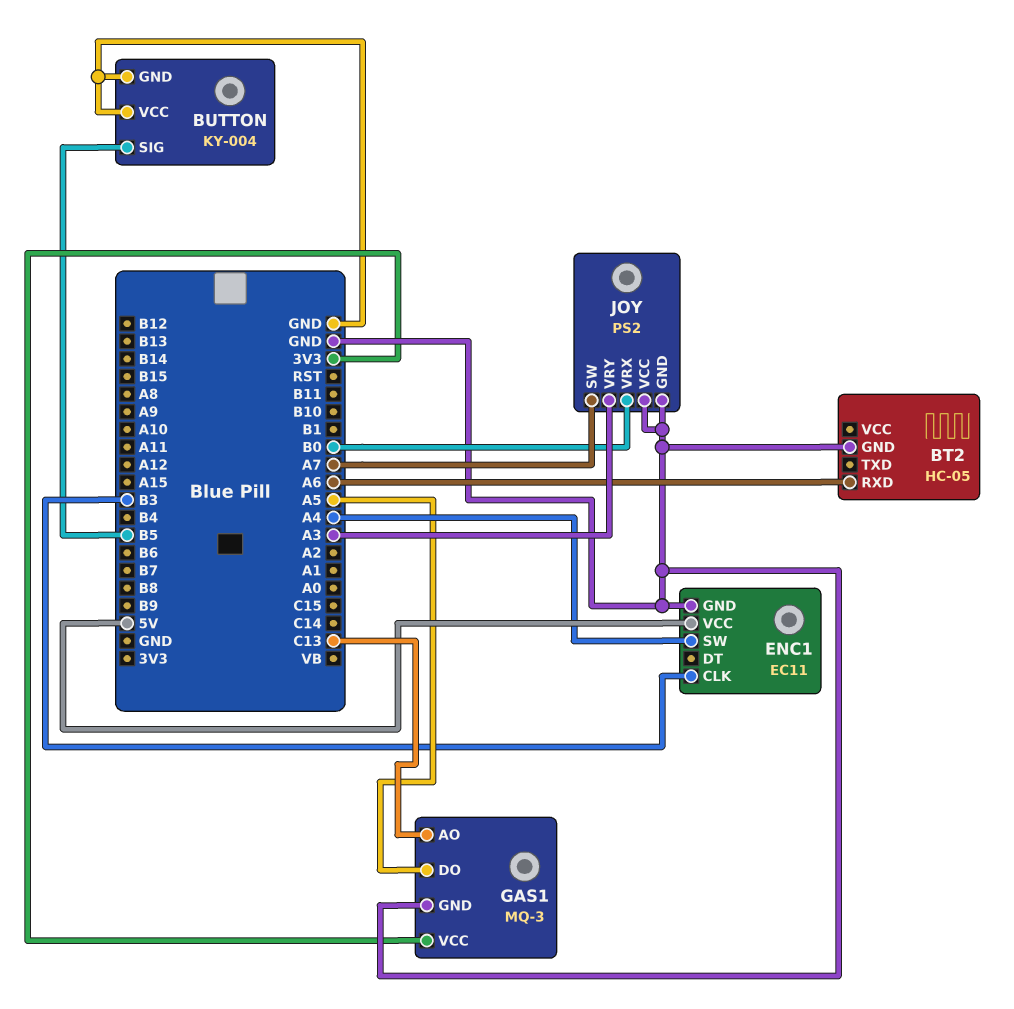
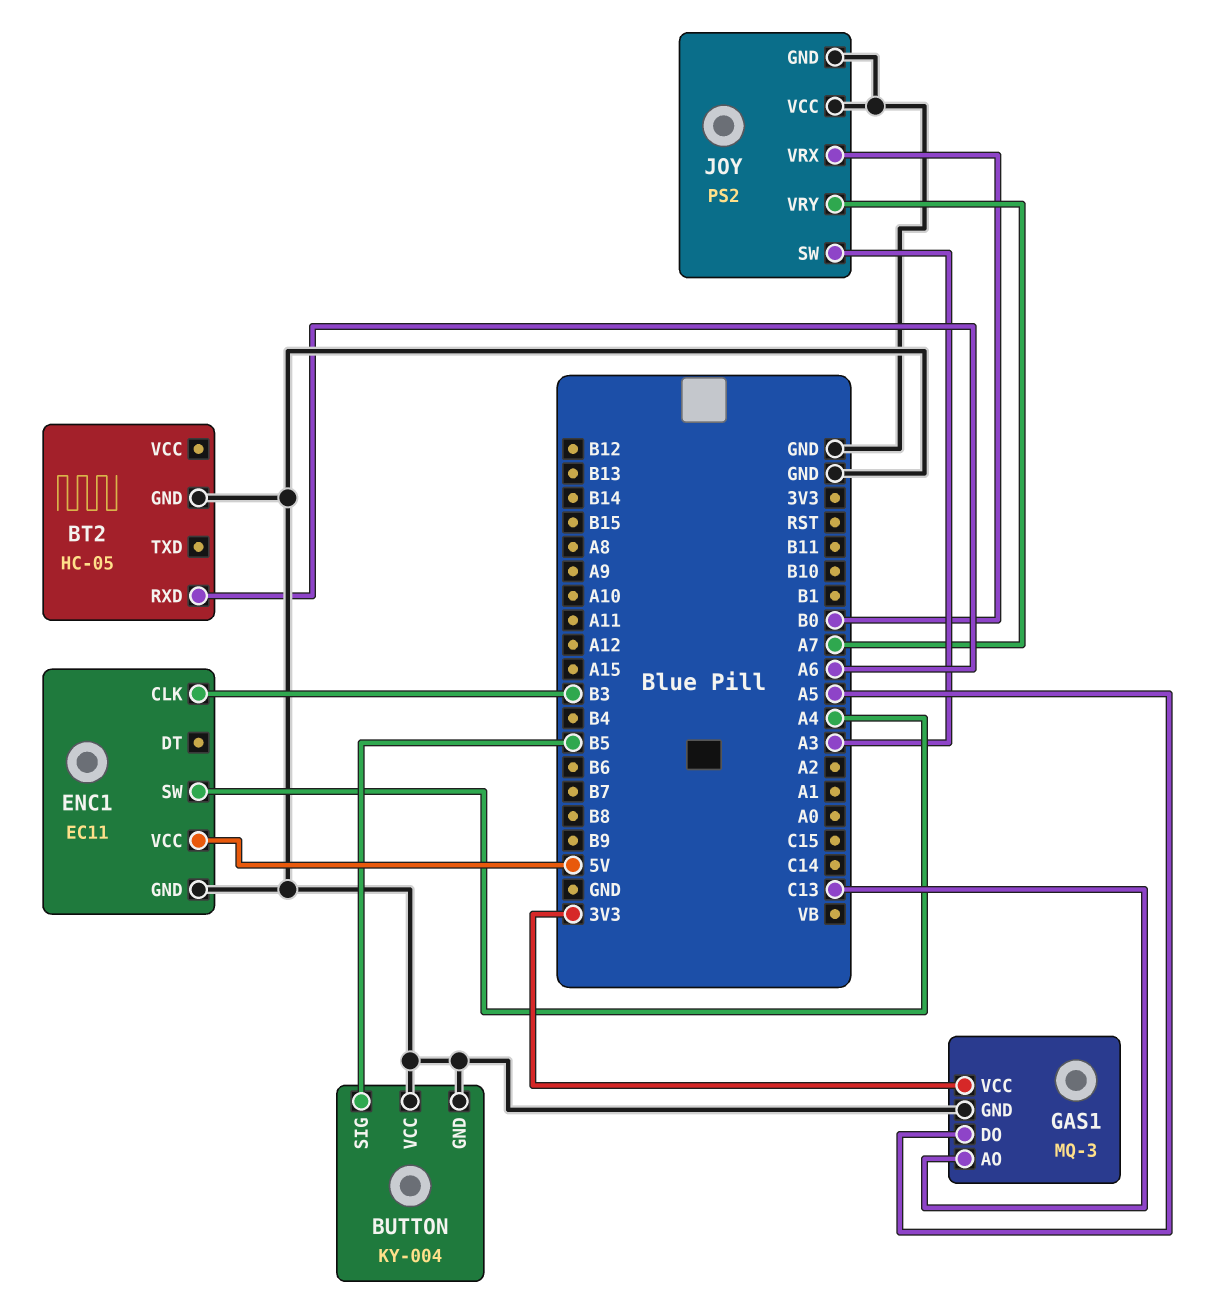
JOY pin SW: A7 -> A3
JOY pin VRY: A3 -> A7

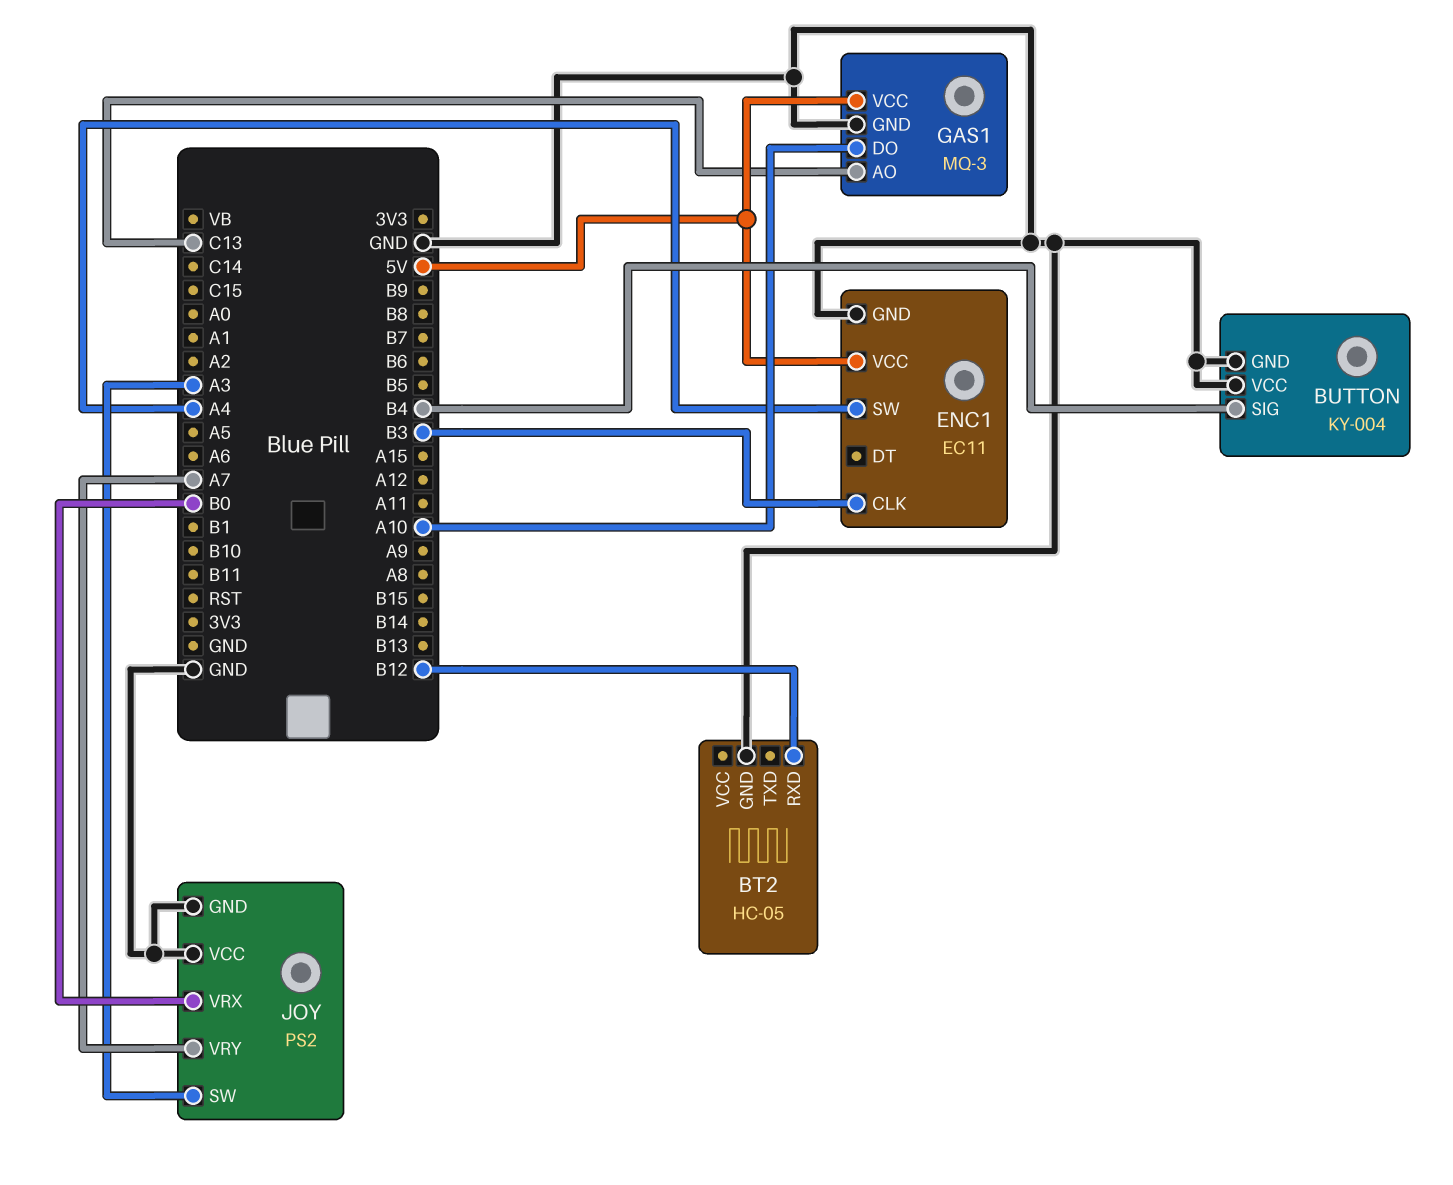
BT2 pin RXD: A6 -> B12
BUTTON pin SIG: B5 -> B4
GAS1 pin DO: A5 -> A10
GAS1 pin VCC: 3V3 -> 5V

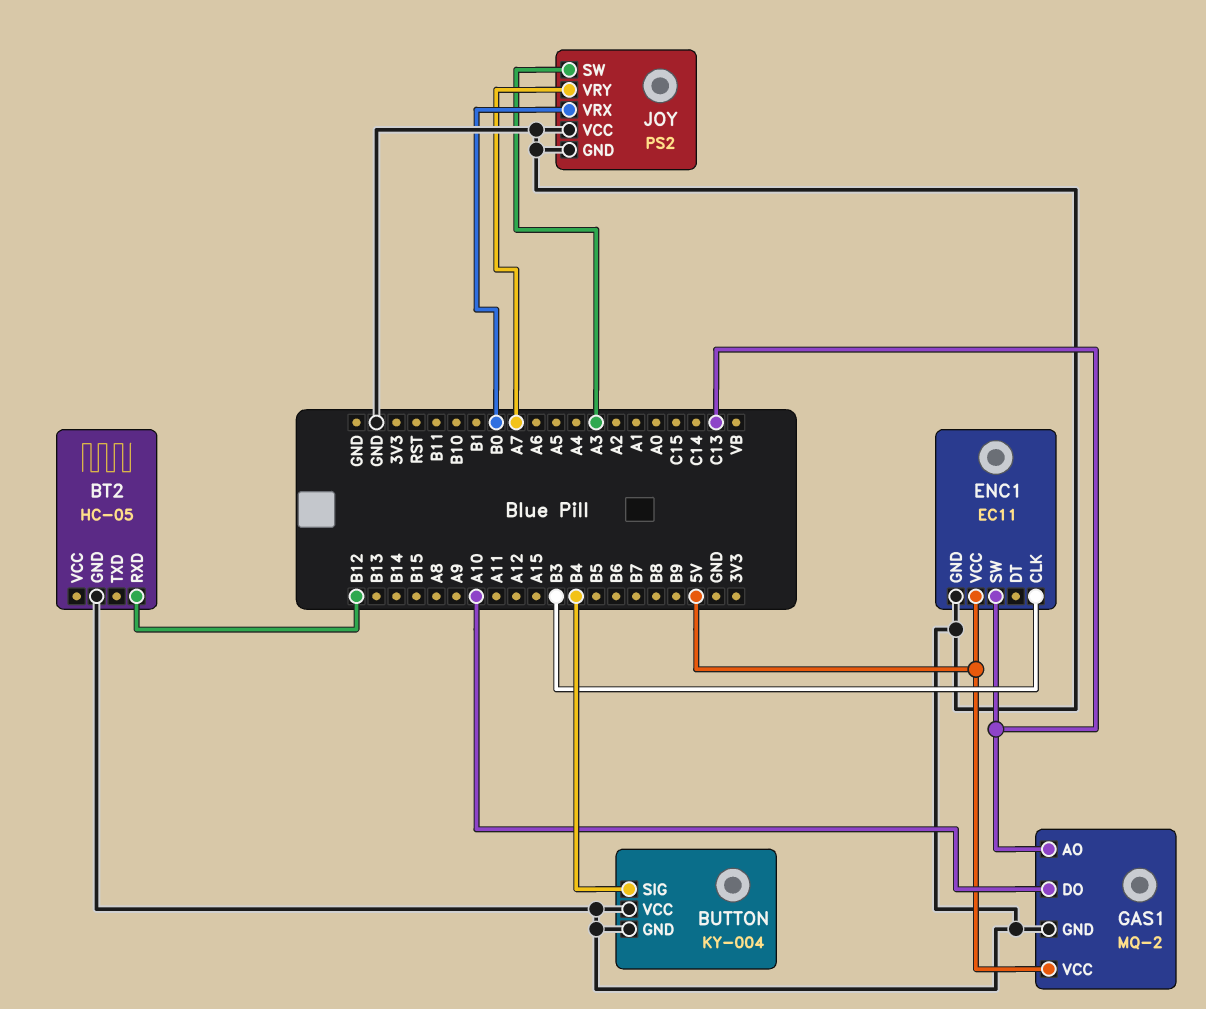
ENC1 pin SW: A4 -> C13
GAS1: MQ-3 -> MQ-2

